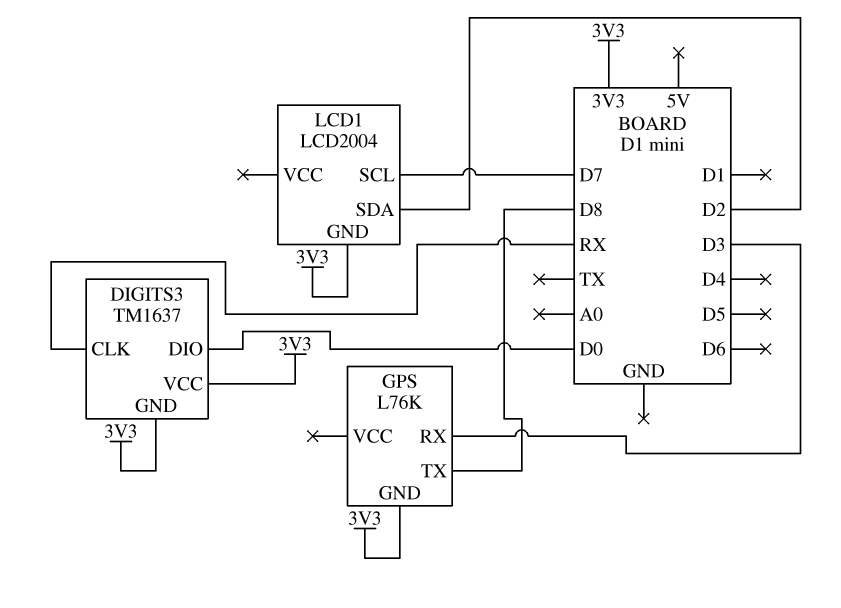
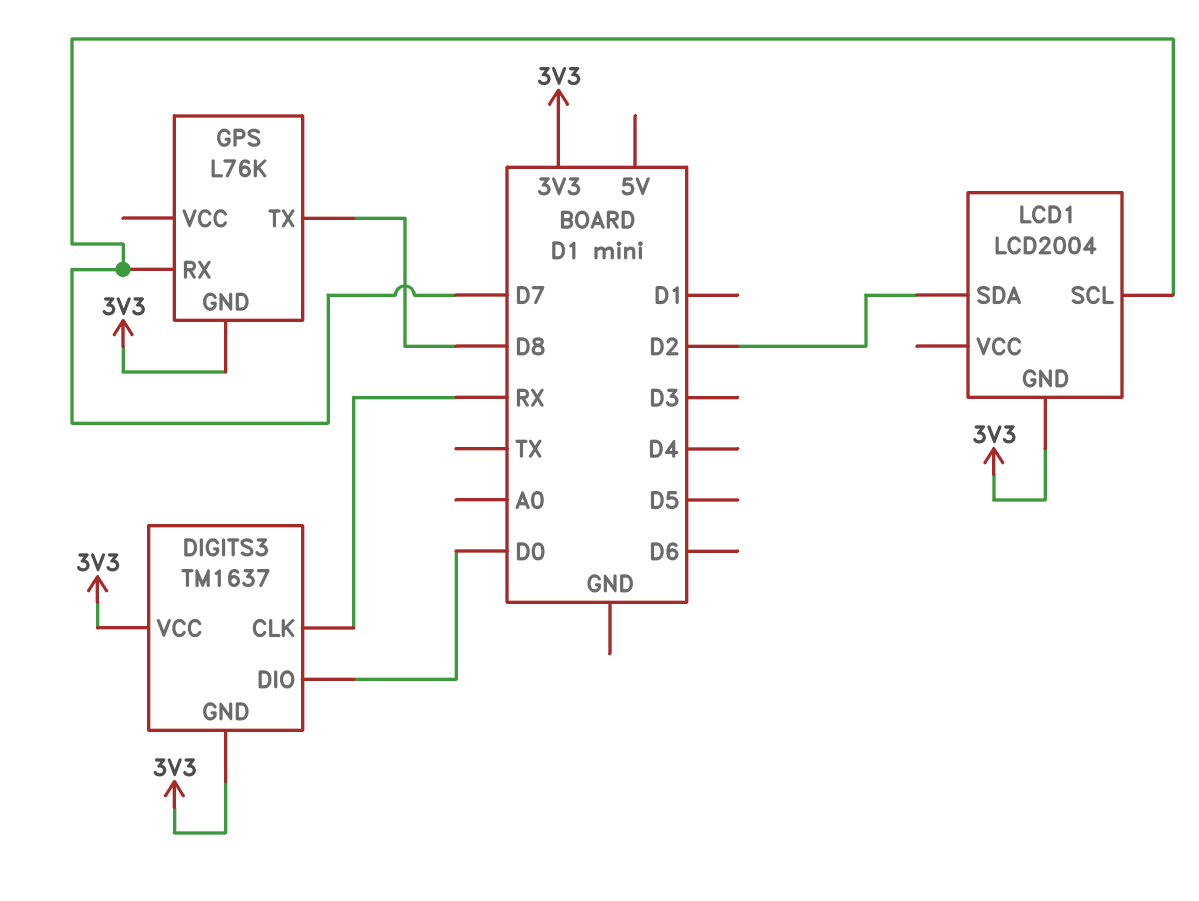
GPS pin RX: D3 -> D7

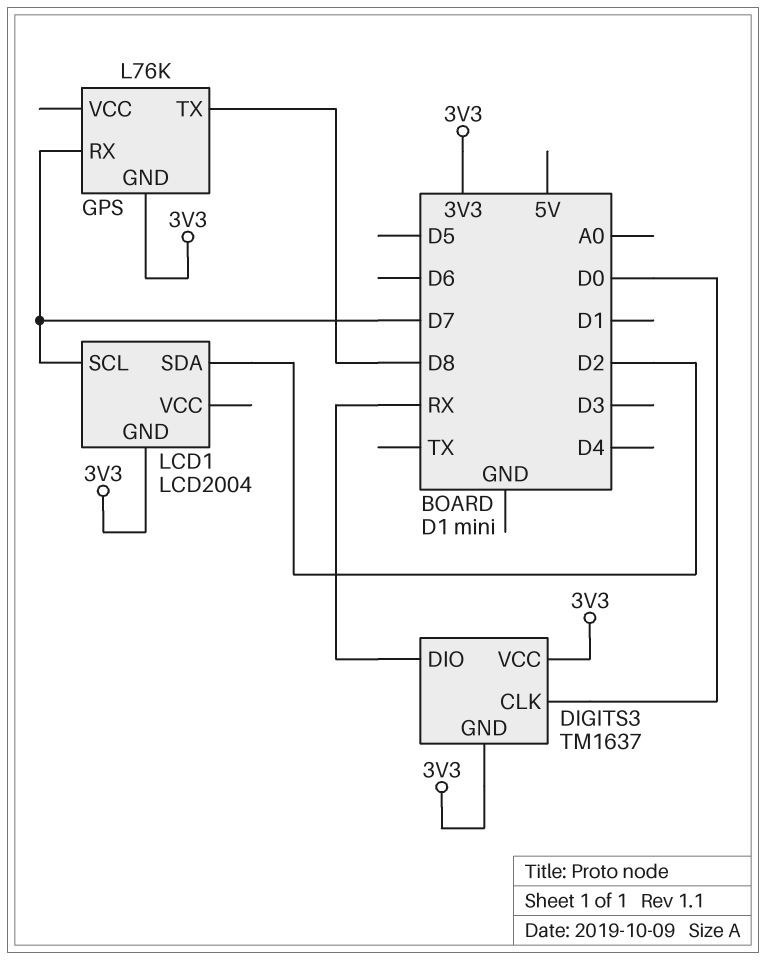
DIGITS3 pin CLK: RX -> D0
DIGITS3 pin DIO: D0 -> RX

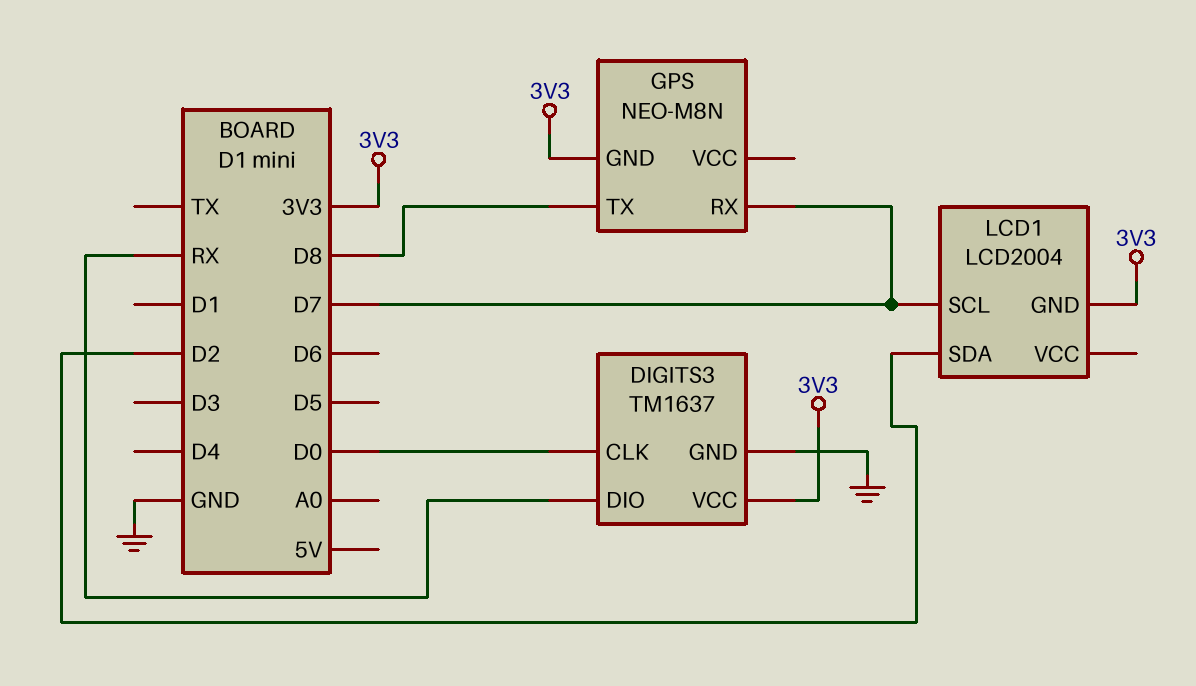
DIGITS3 pin GND: 3V3 -> GND
GPS: L76K -> NEO-M8N

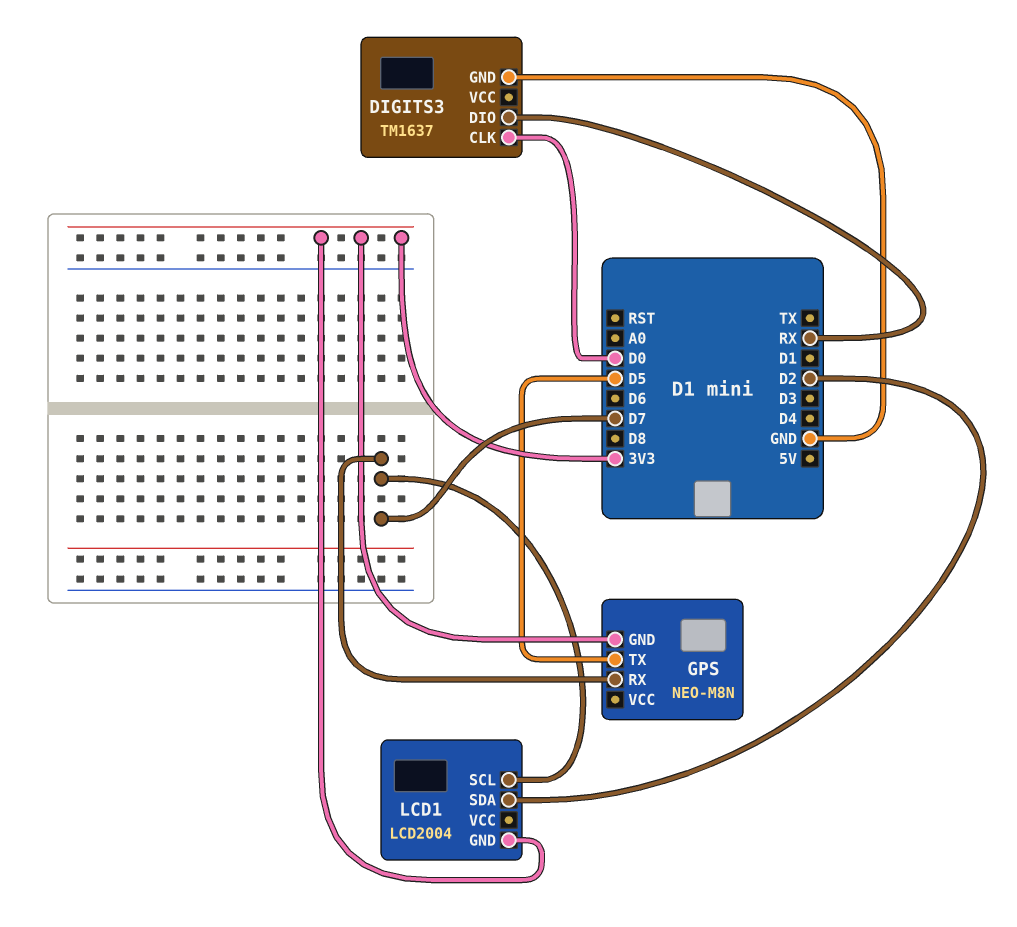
DIGITS3 pin VCC: 3V3 -> none
GPS pin TX: D8 -> D5

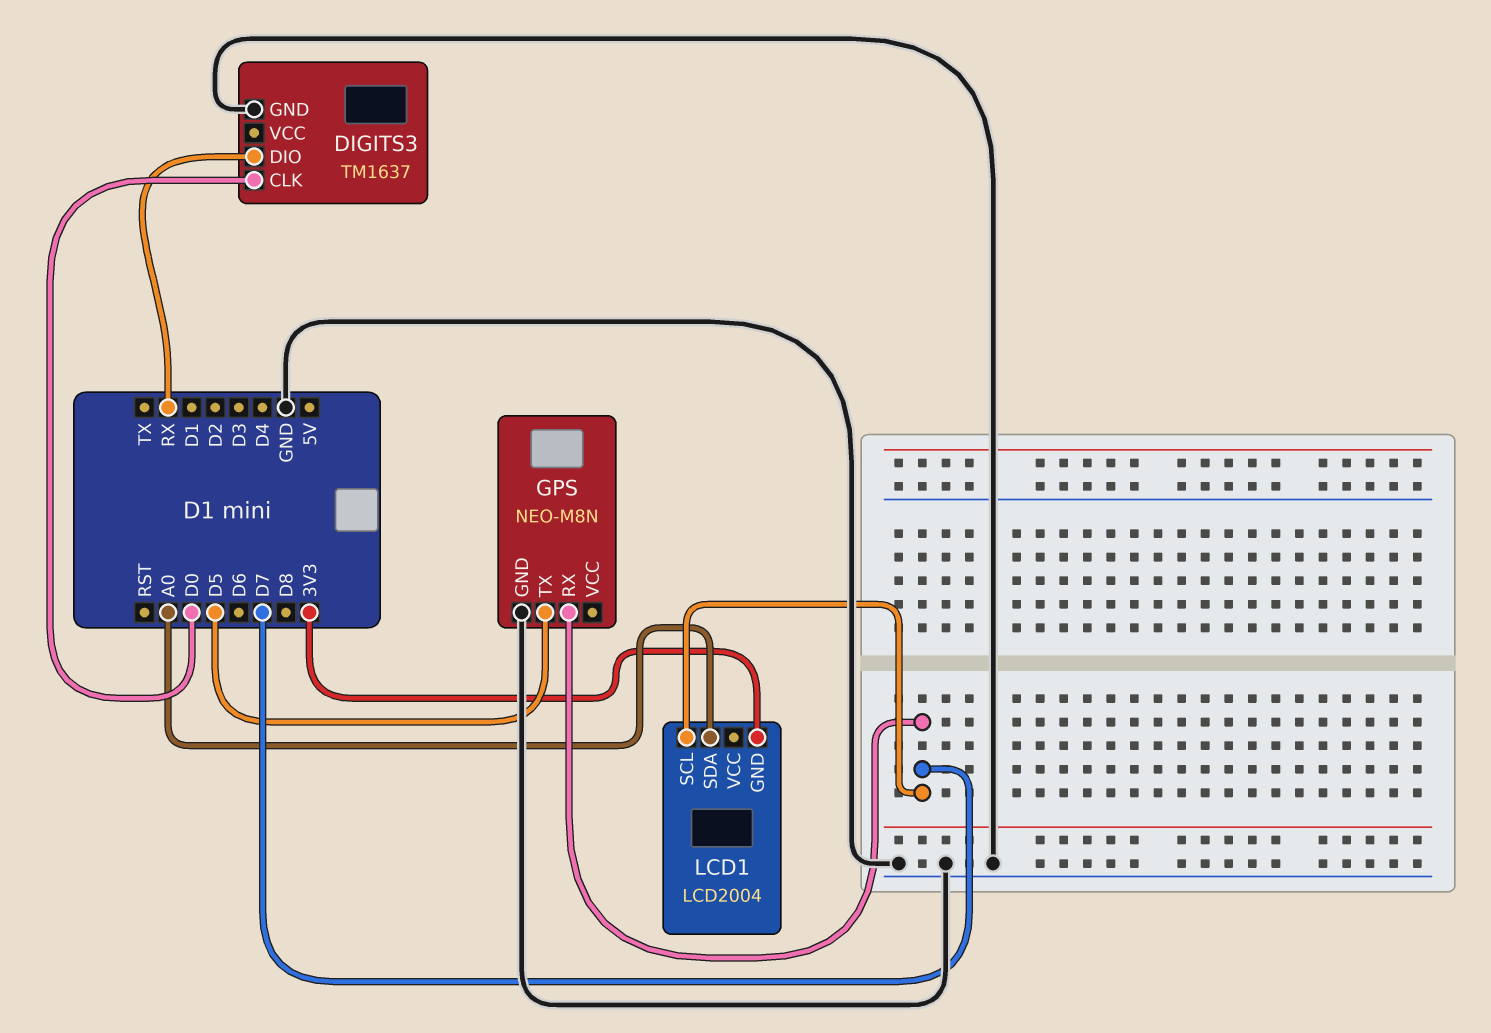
GPS pin GND: 3V3 -> GND
LCD1 pin SDA: D2 -> A0

